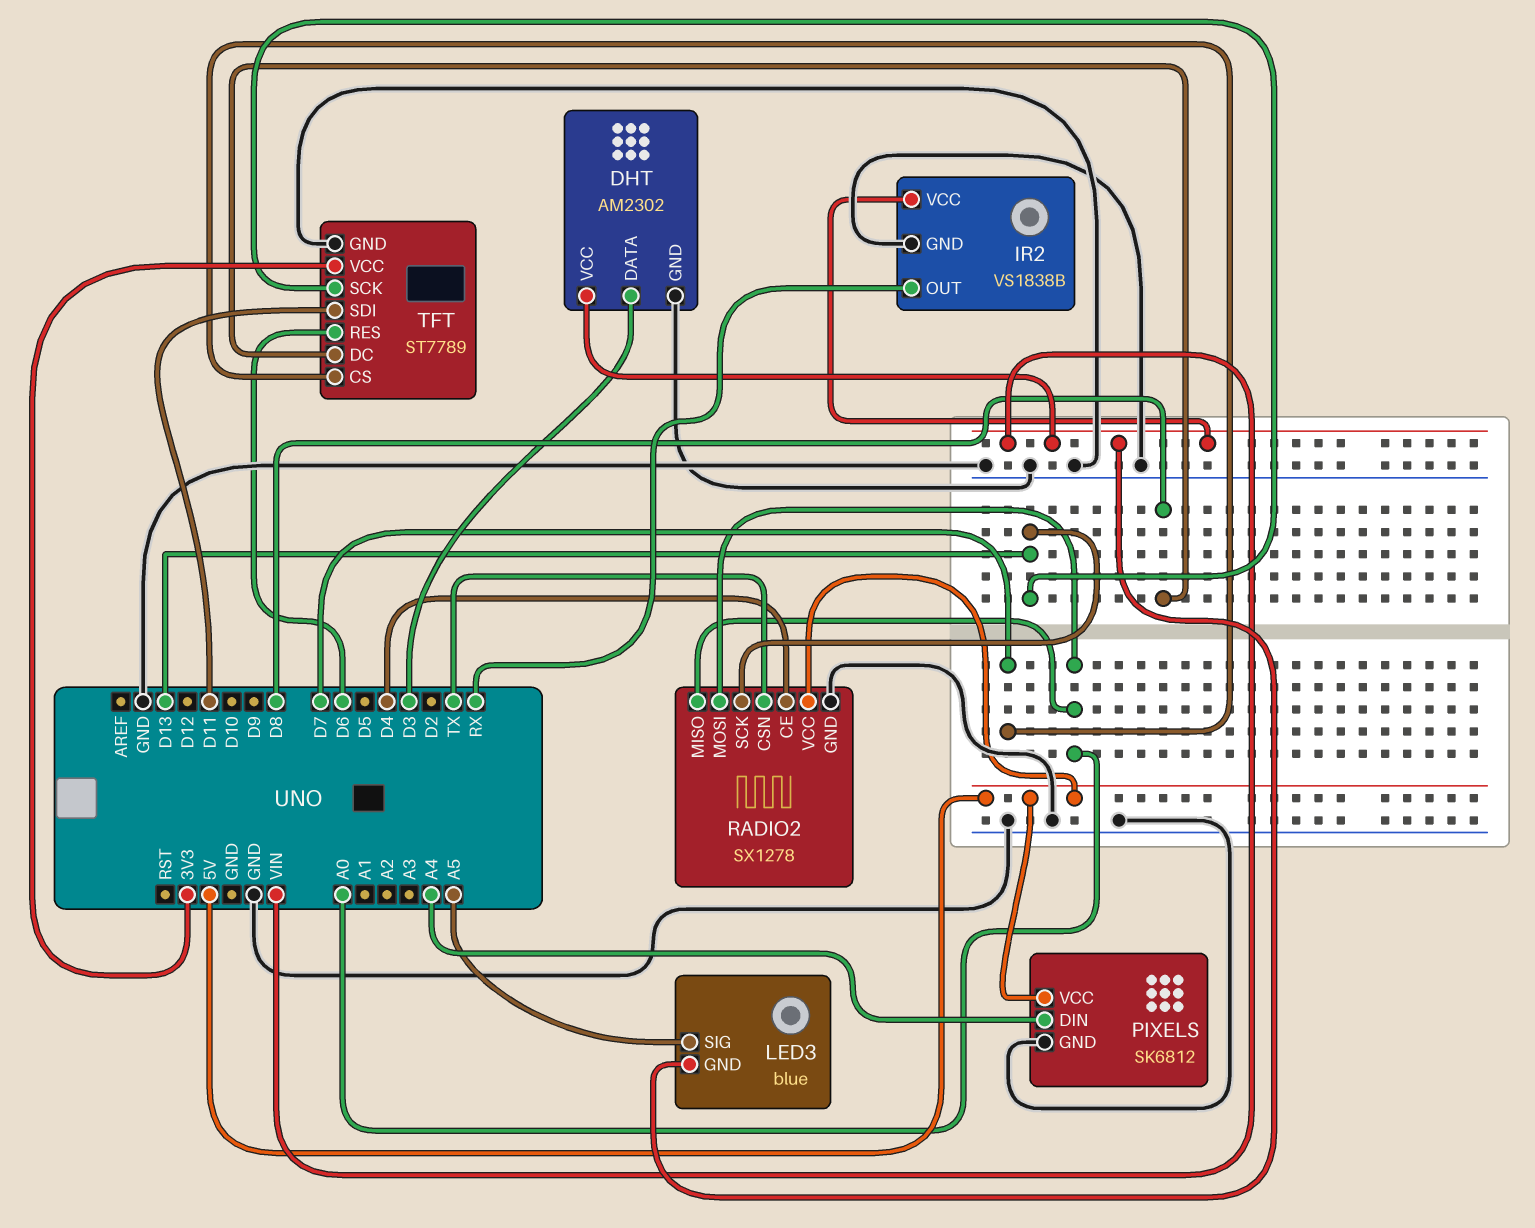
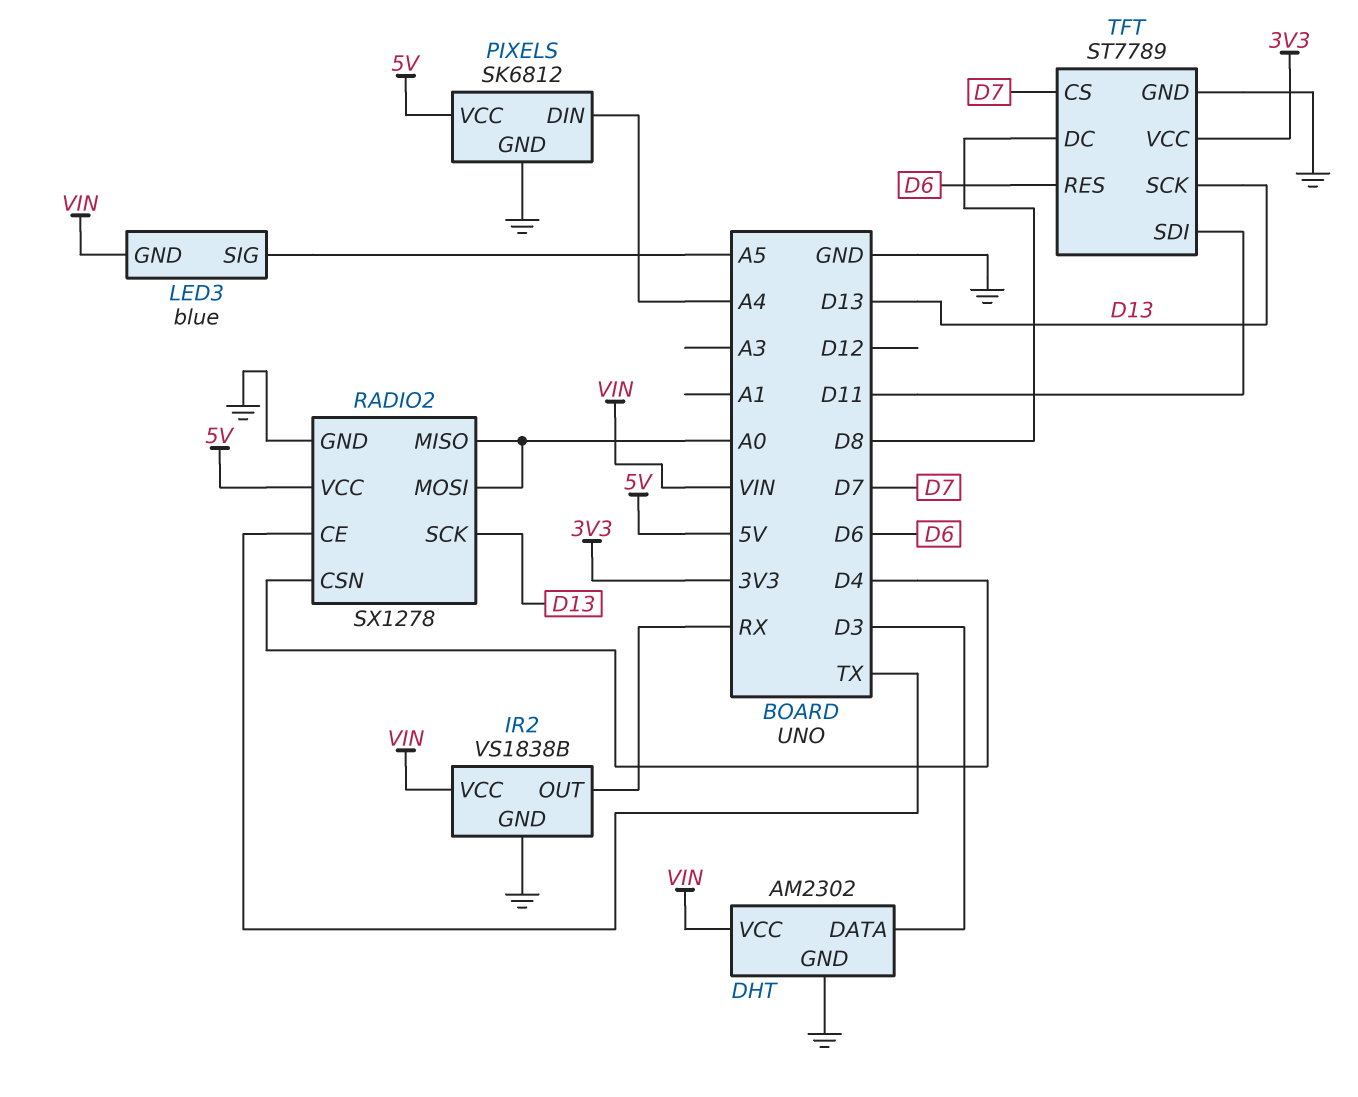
RADIO2 pin CE: D4 -> TX
RADIO2 pin CSN: TX -> D4

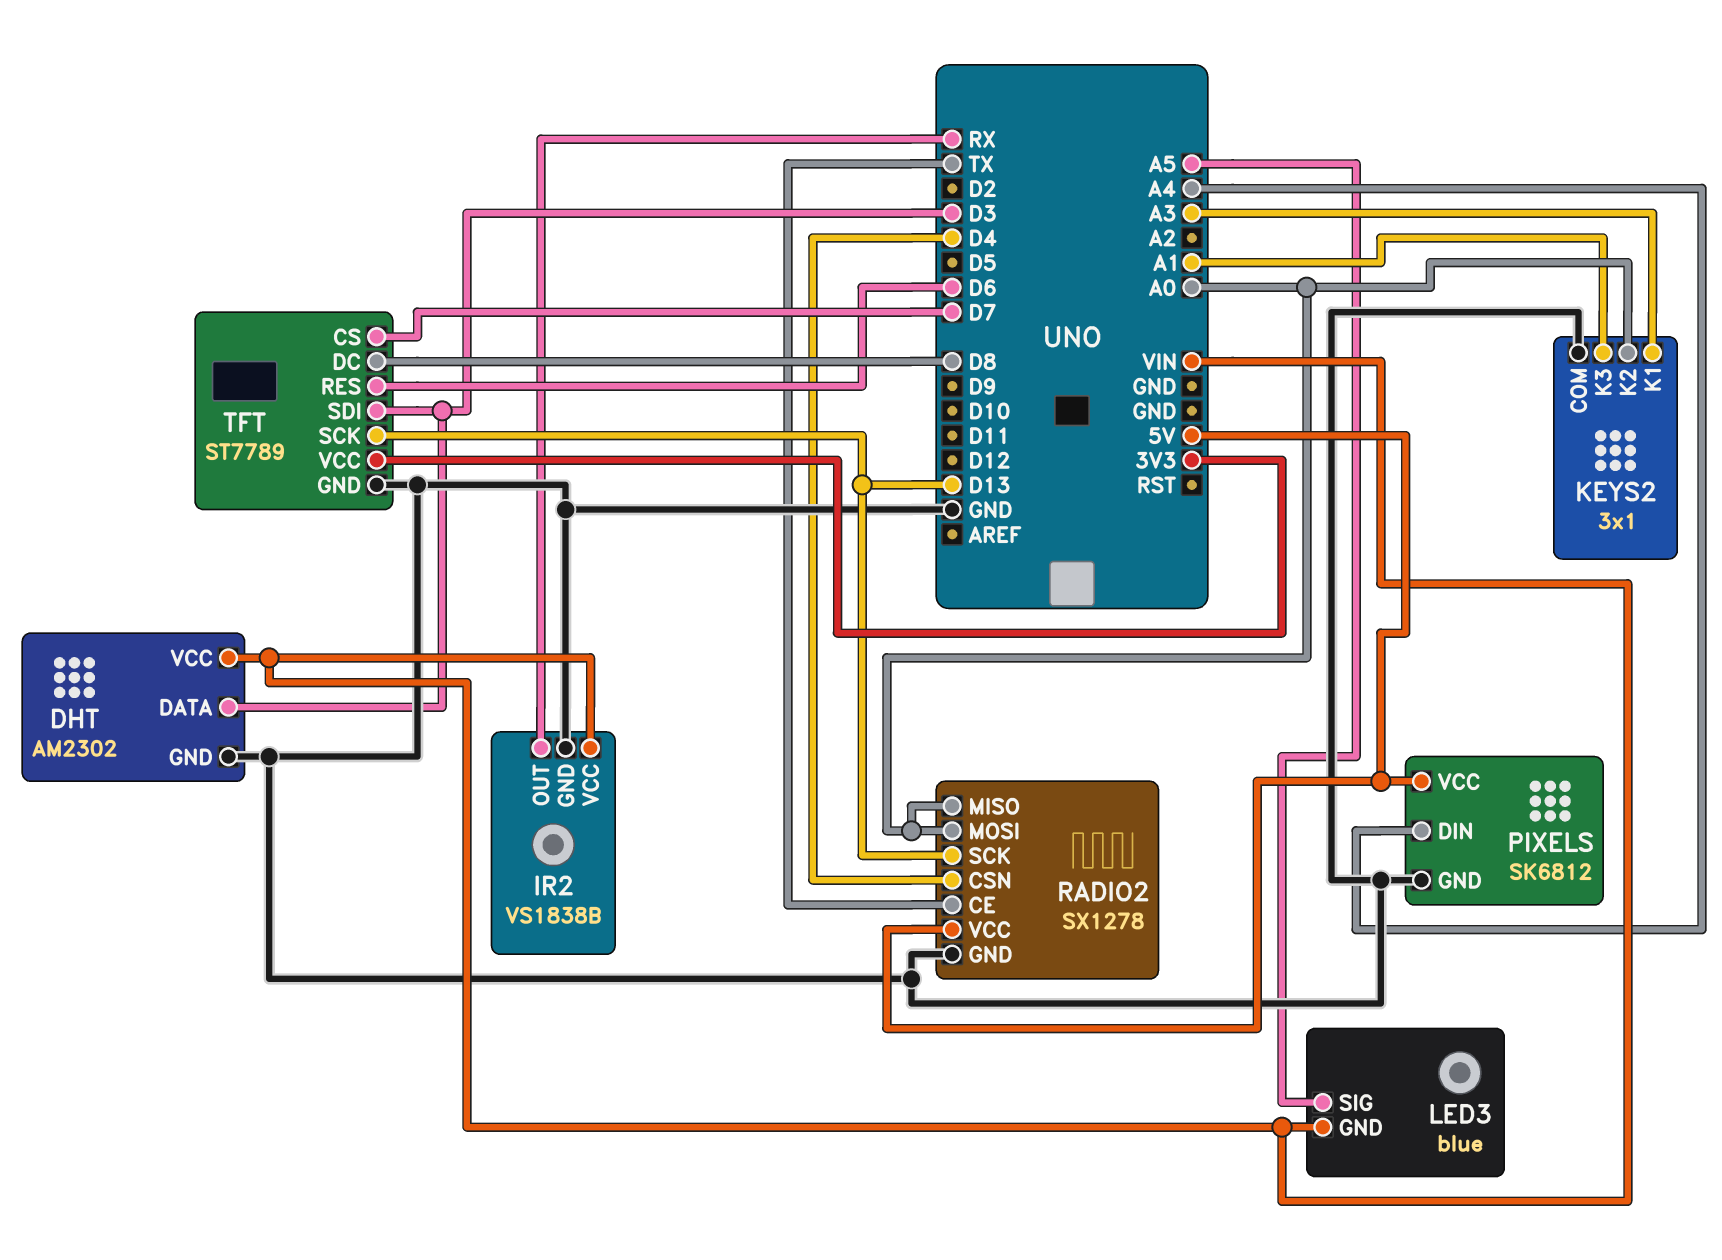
KEYS2: none -> 3x1
KEYS2 pin COM: none -> GND
KEYS2 pin K1: none -> A3
KEYS2 pin K2: none -> A0
KEYS2 pin K3: none -> A1
TFT pin SDI: D11 -> D3

